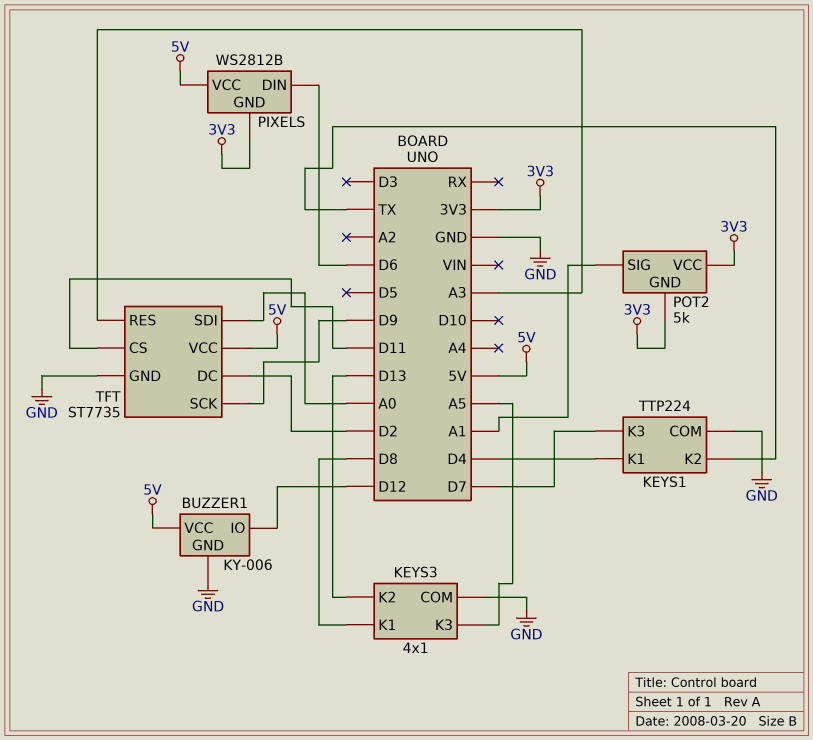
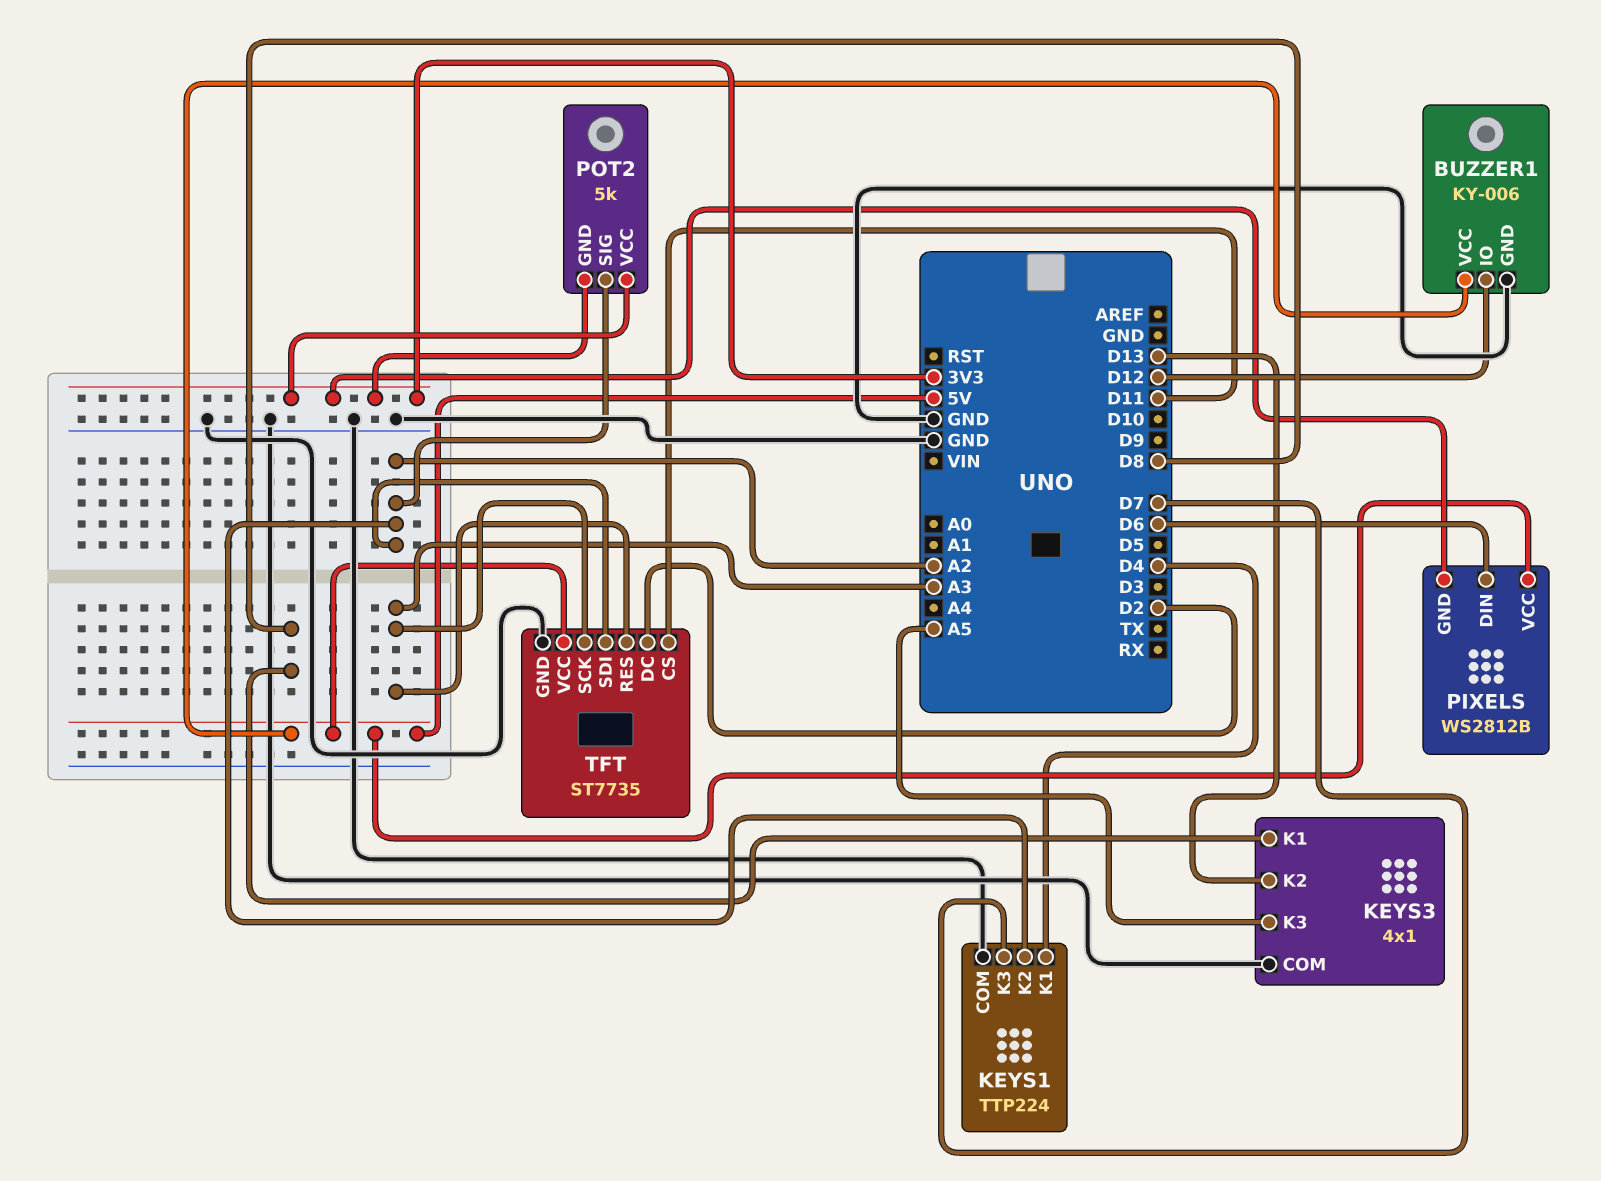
KEYS1 pin K2: TX -> A2
POT2 pin SIG: A1 -> A2
TFT pin SCK: D9 -> A3
TFT pin SDI: A0 -> A2

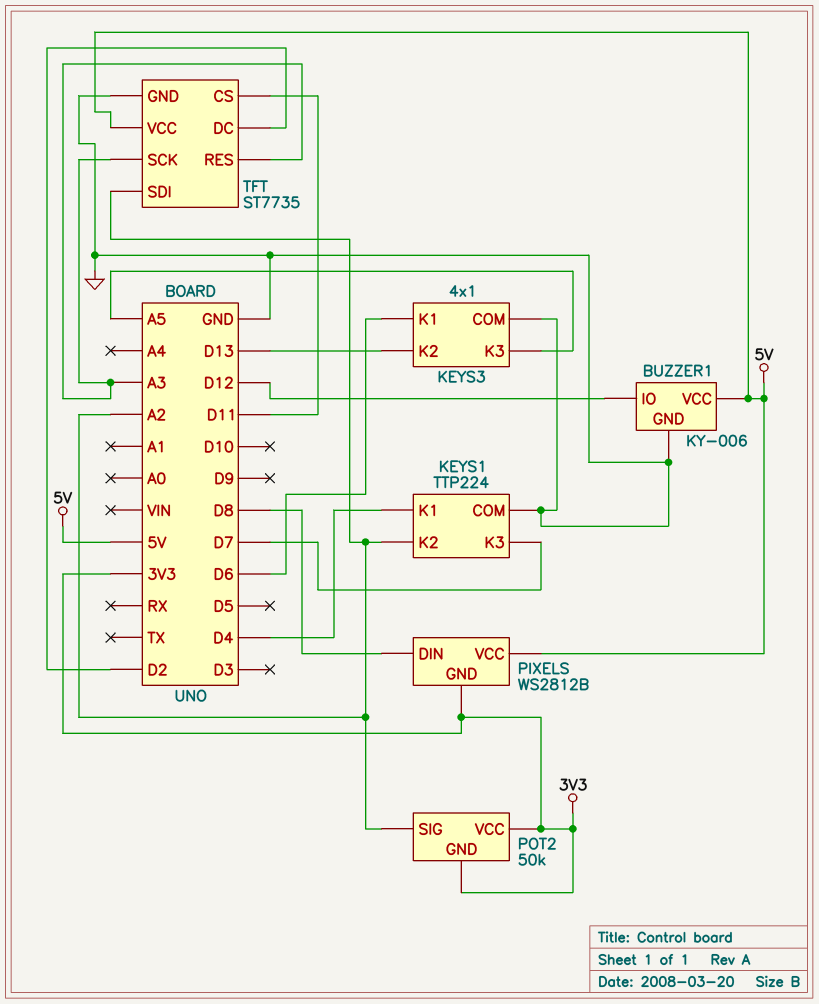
KEYS3 pin K1: D8 -> D6
PIXELS pin DIN: D6 -> D8
POT2: 5k -> 50k

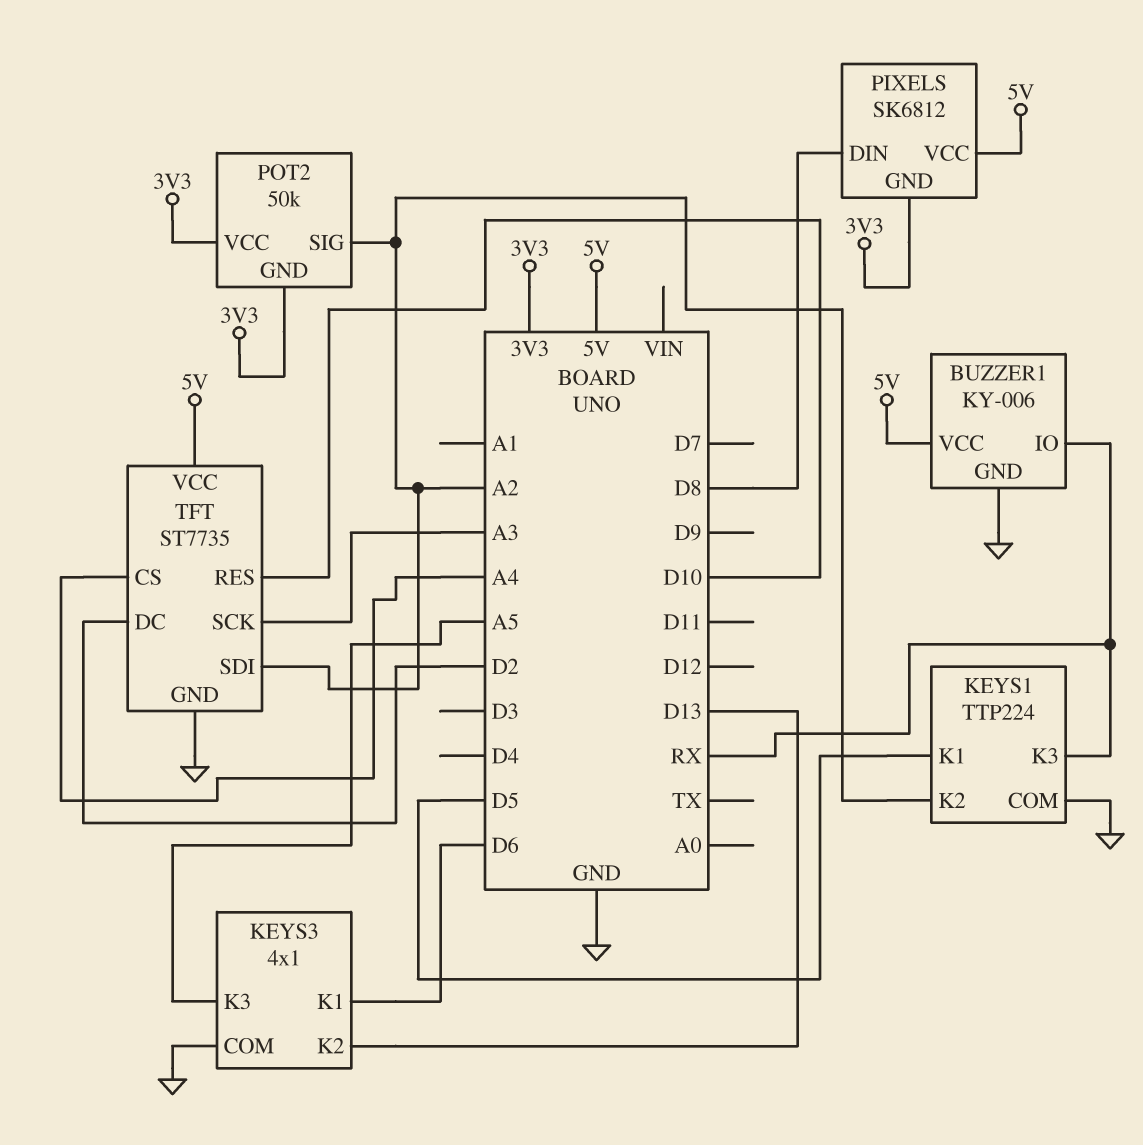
BUZZER1 pin IO: D12 -> RX
KEYS1 pin K1: D4 -> D5
KEYS1 pin K3: D7 -> RX
PIXELS: WS2812B -> SK6812
TFT pin CS: D11 -> A4
TFT pin RES: A3 -> D10

